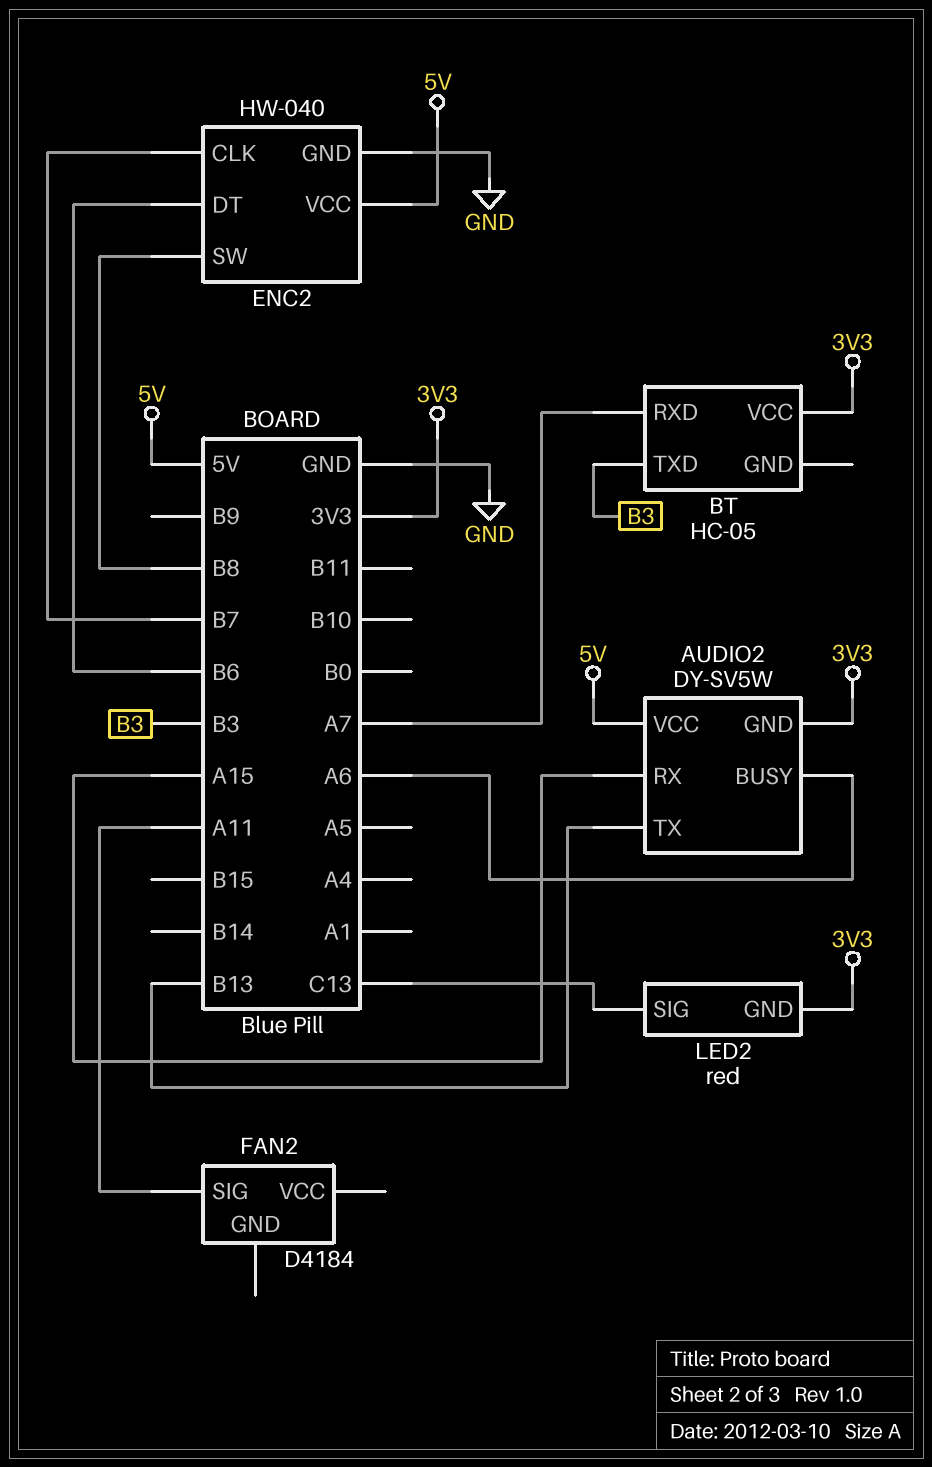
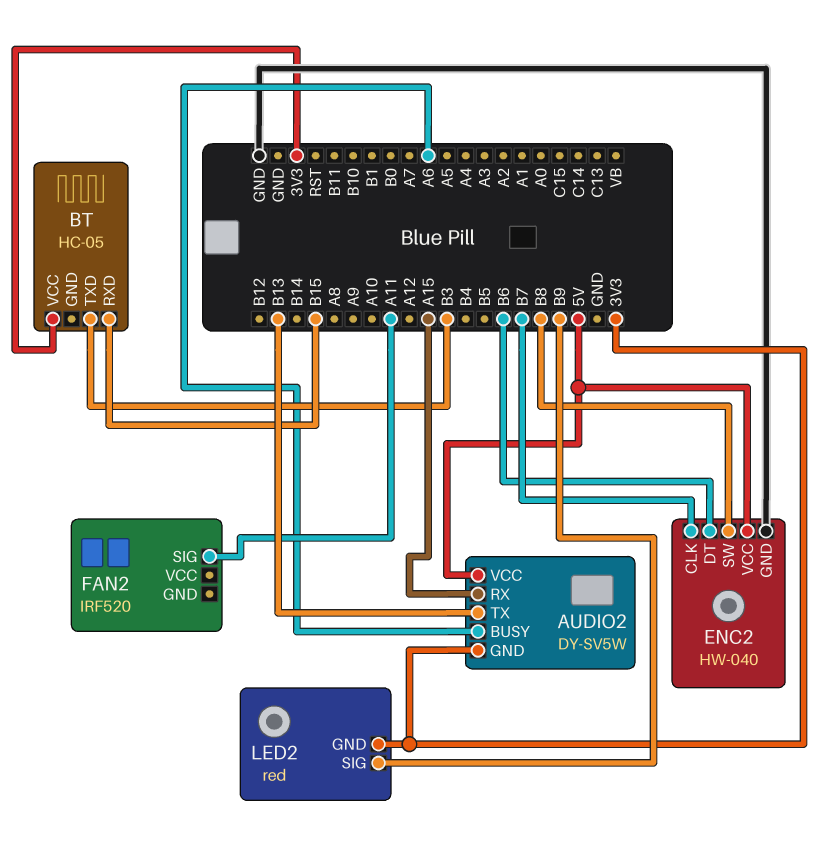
BT pin RXD: A7 -> B15
FAN2: D4184 -> IRF520
LED2 pin SIG: C13 -> B9

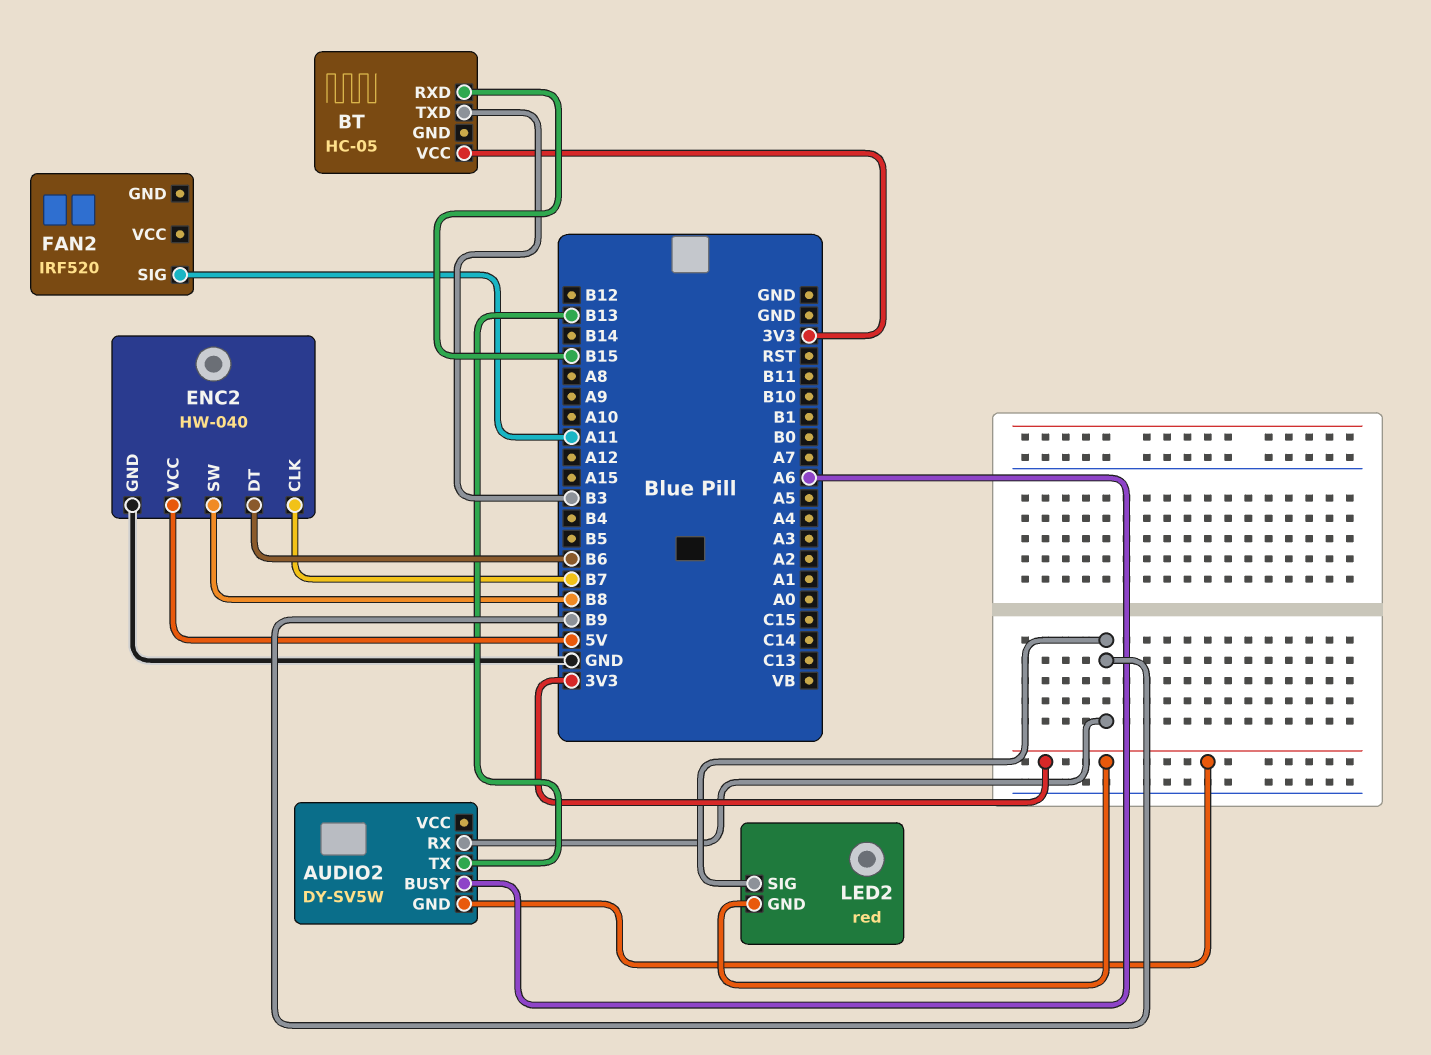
AUDIO2 pin RX: A15 -> B9
AUDIO2 pin VCC: 5V -> none

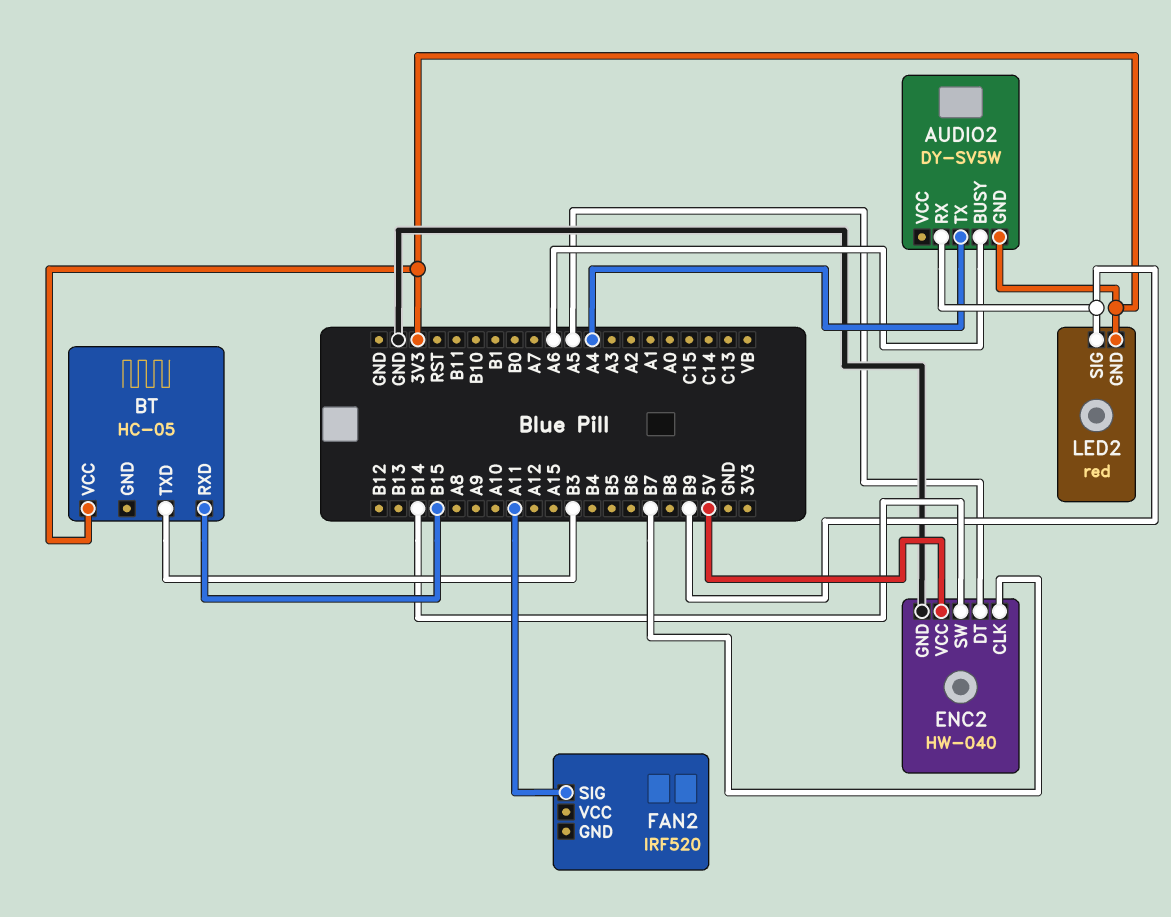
AUDIO2 pin TX: B13 -> A4
ENC2 pin DT: B6 -> A5
ENC2 pin SW: B8 -> B14

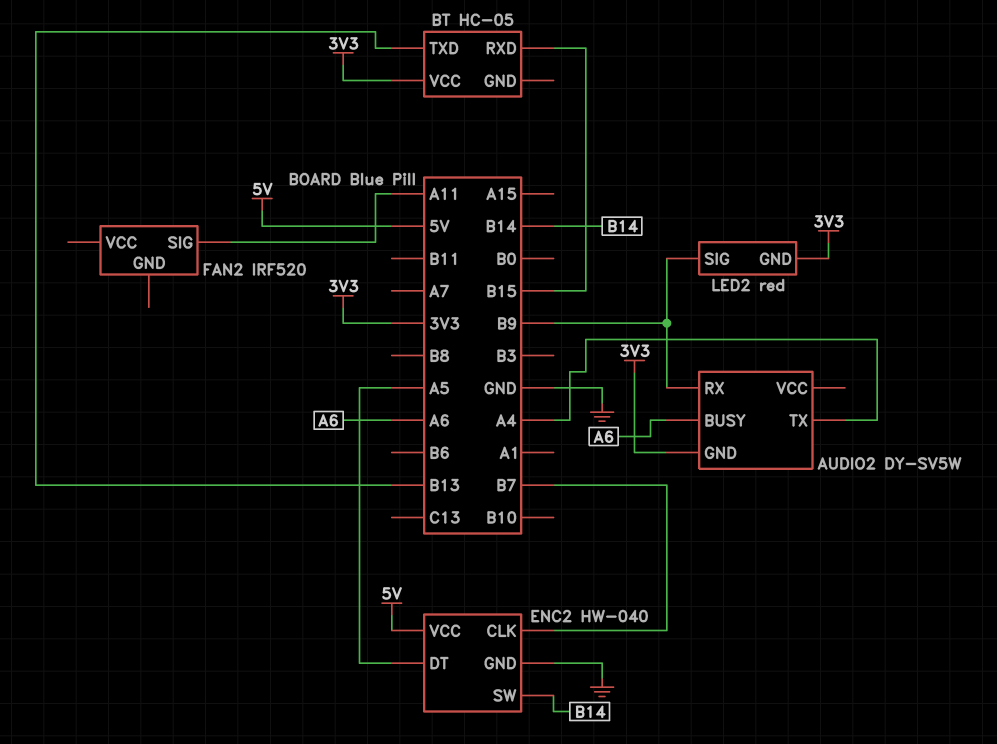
BT pin TXD: B3 -> B13

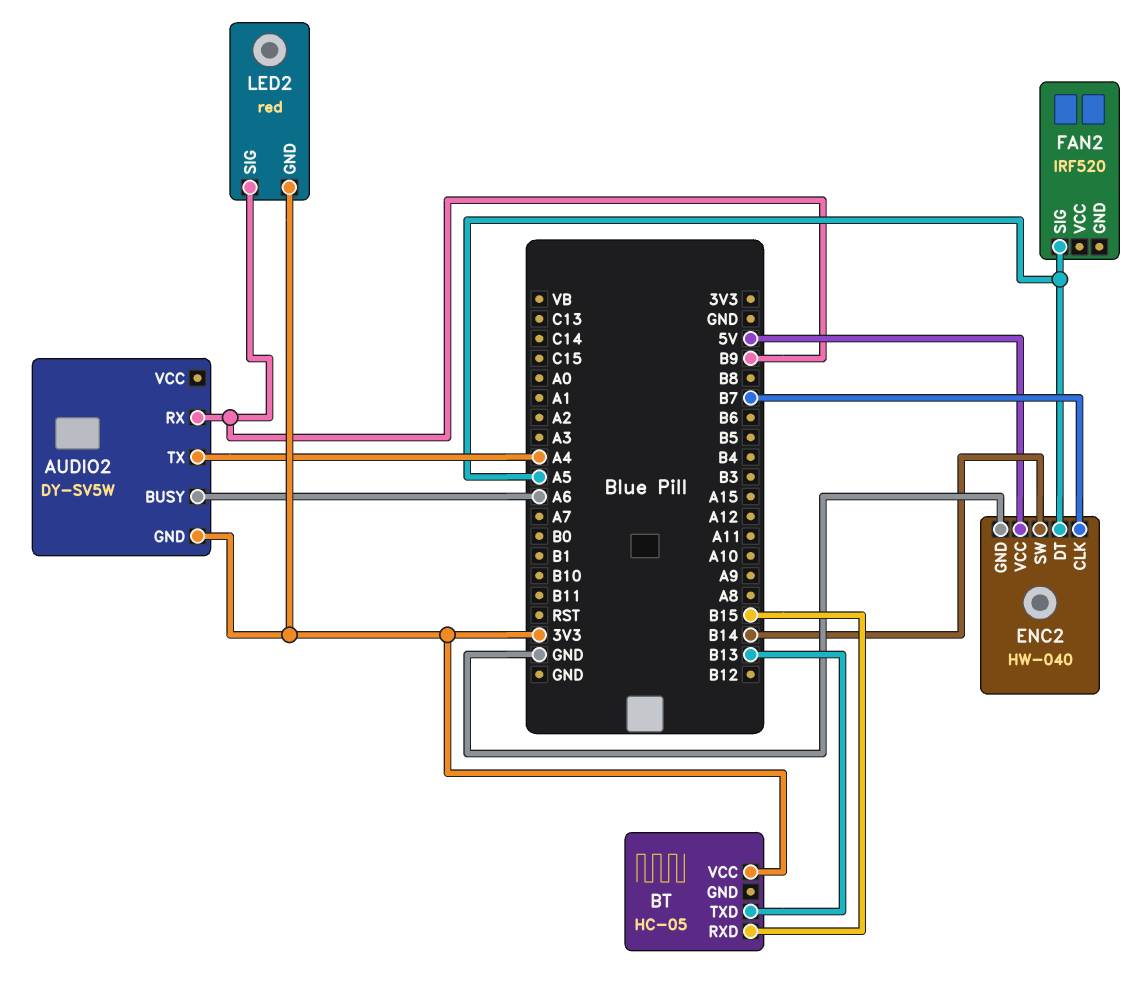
FAN2 pin SIG: A11 -> A5

